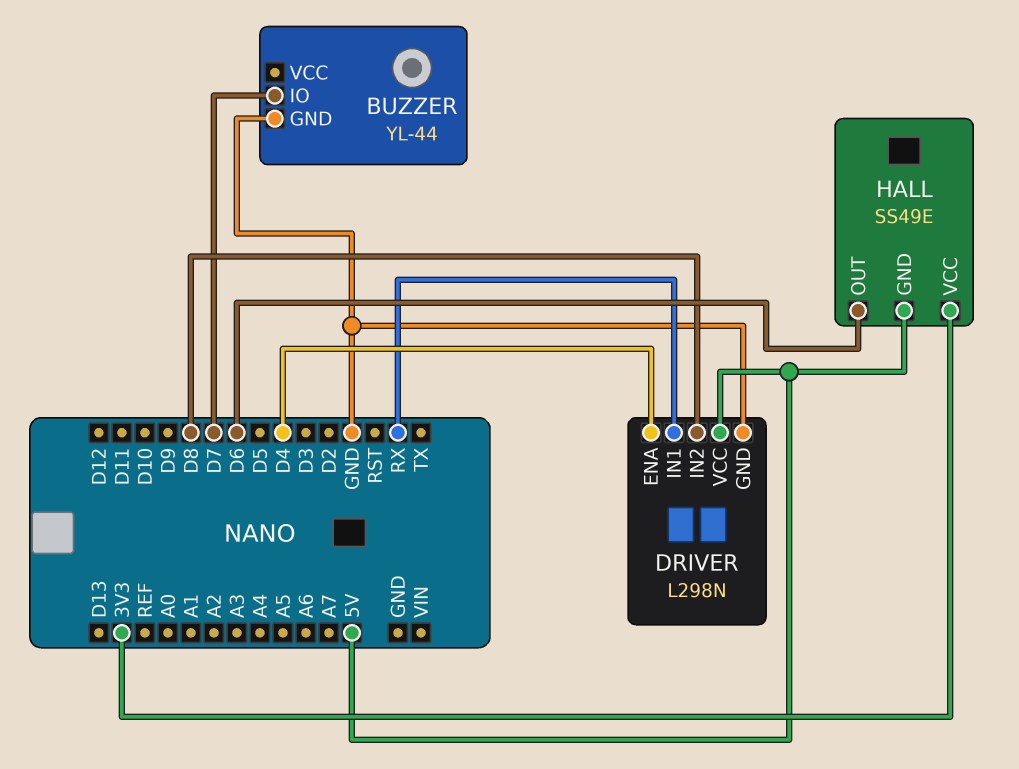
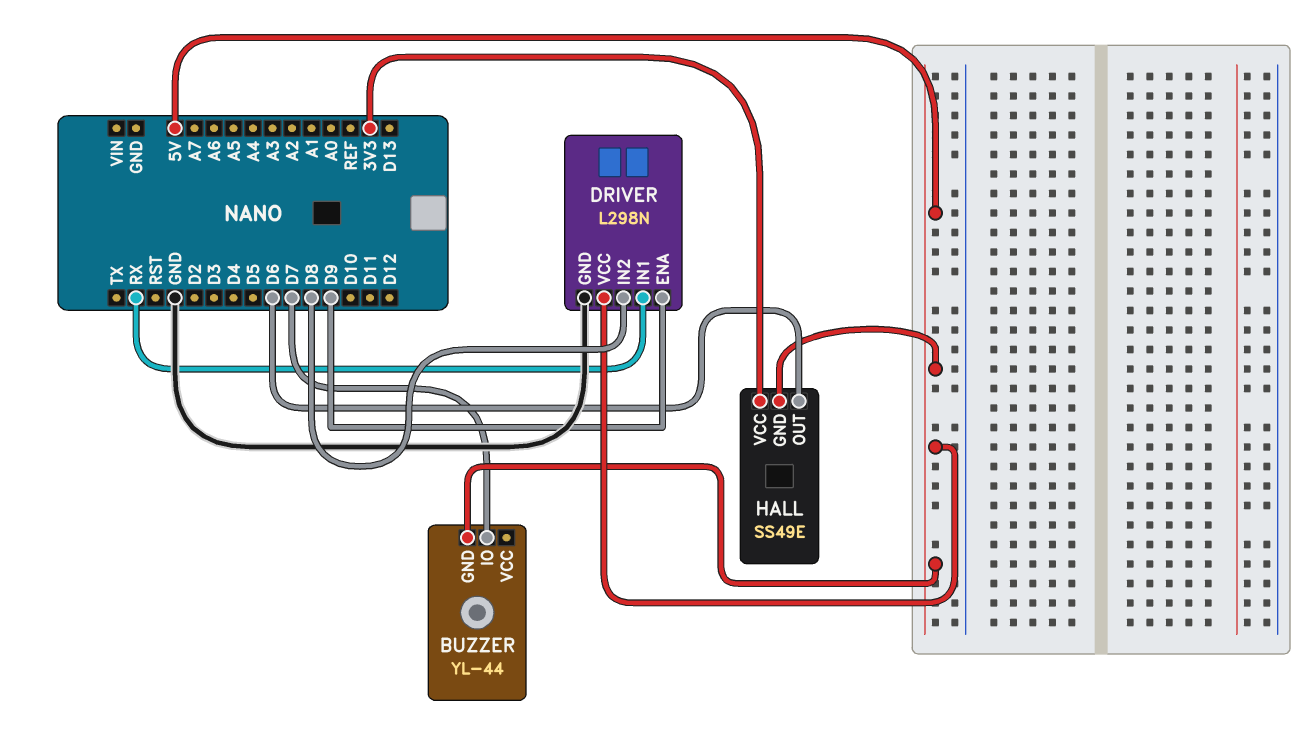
BUZZER pin GND: GND -> 5V
DRIVER pin ENA: D4 -> D9

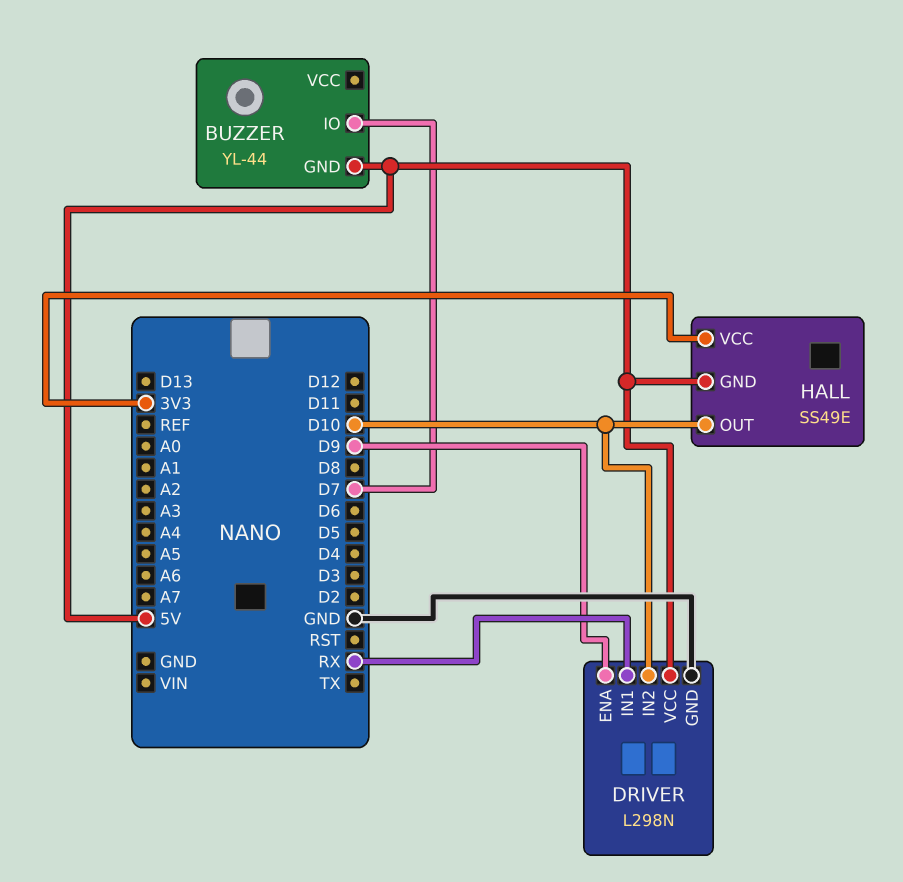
DRIVER pin IN2: D8 -> D10
HALL pin OUT: D6 -> D10

